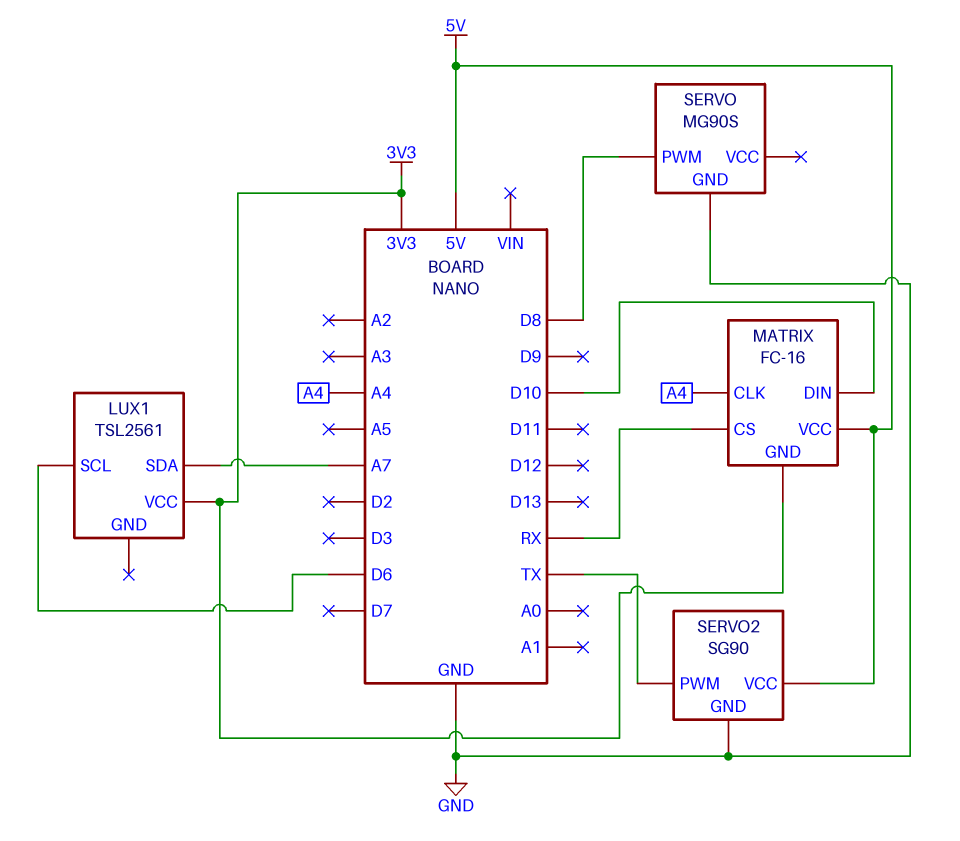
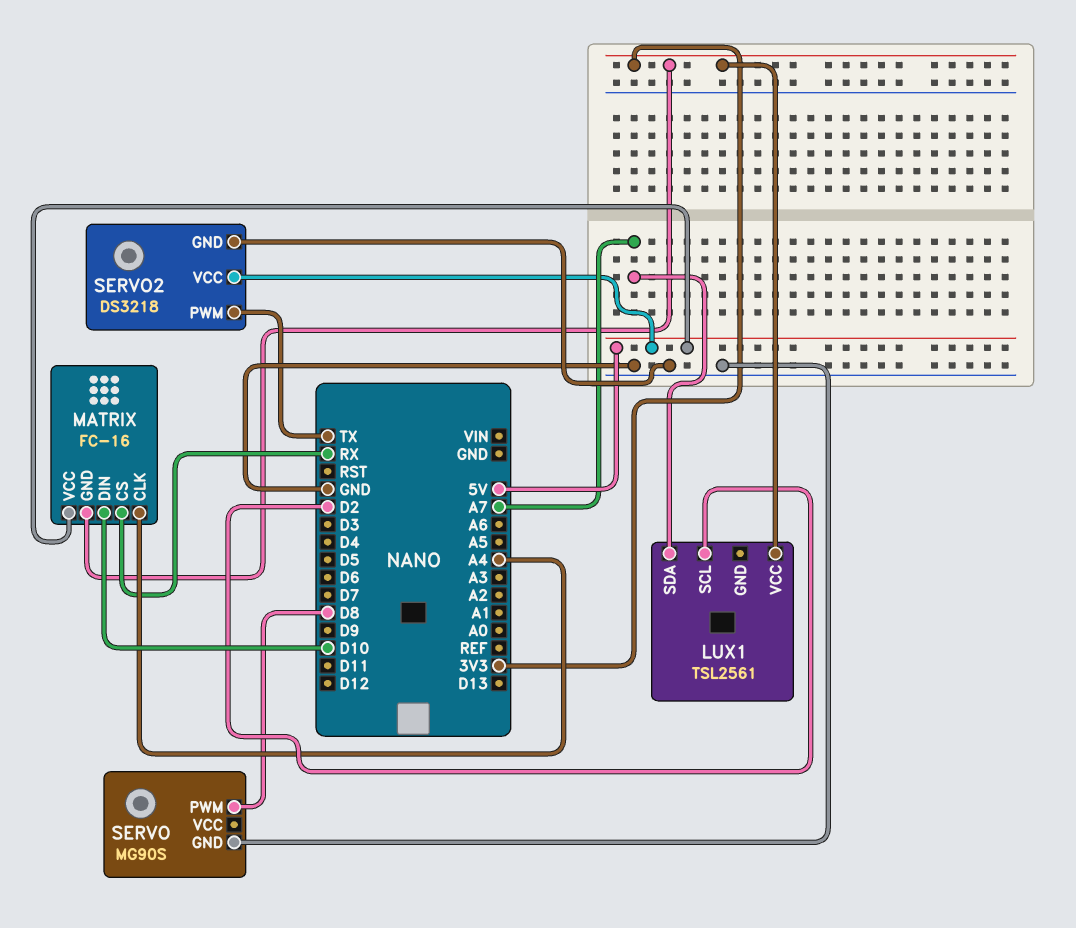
LUX1 pin SCL: D6 -> D2
SERVO2: SG90 -> DS3218

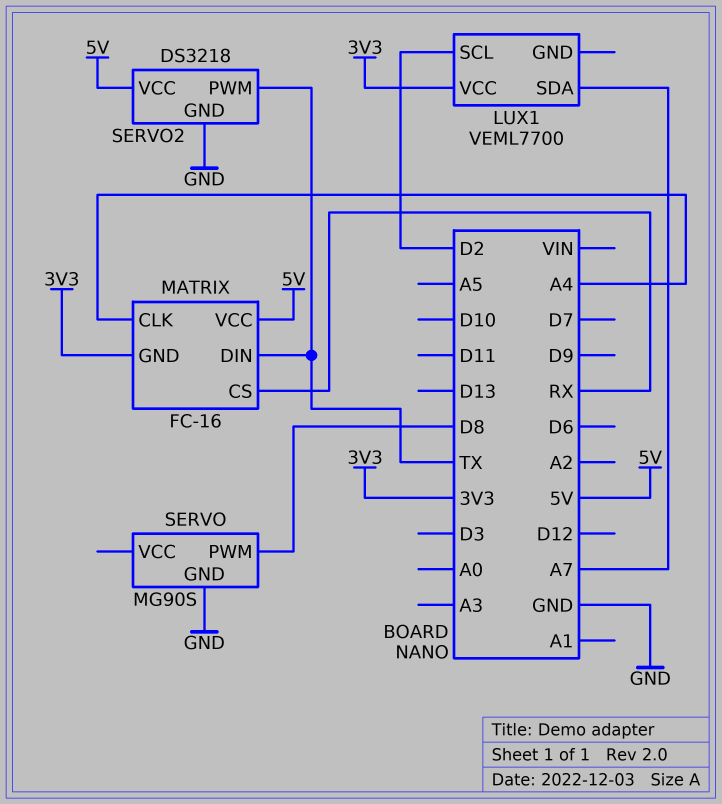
LUX1: TSL2561 -> VEML7700
MATRIX pin DIN: D10 -> TX

